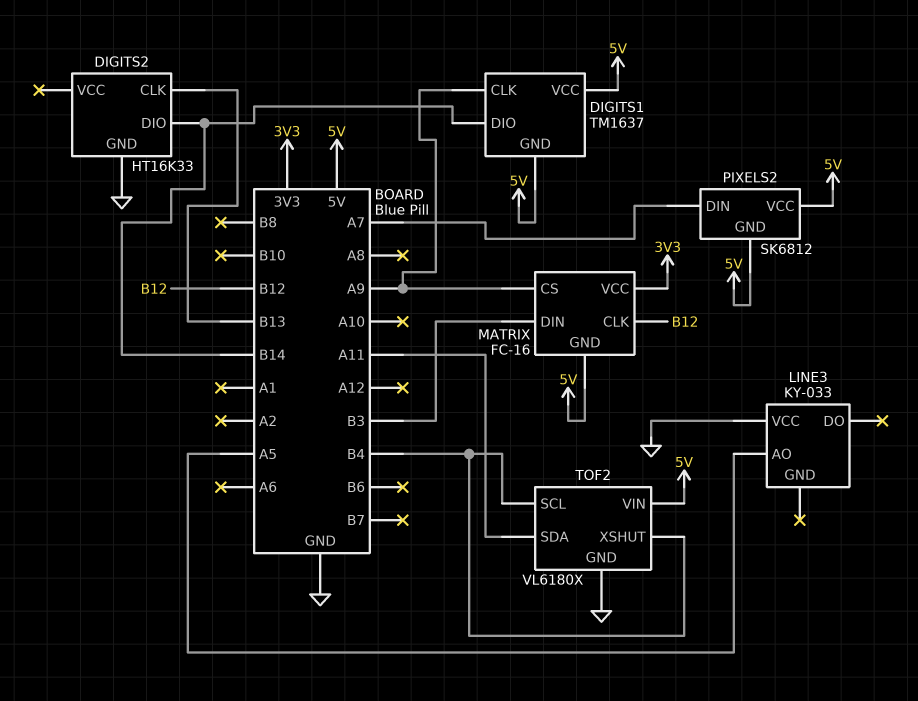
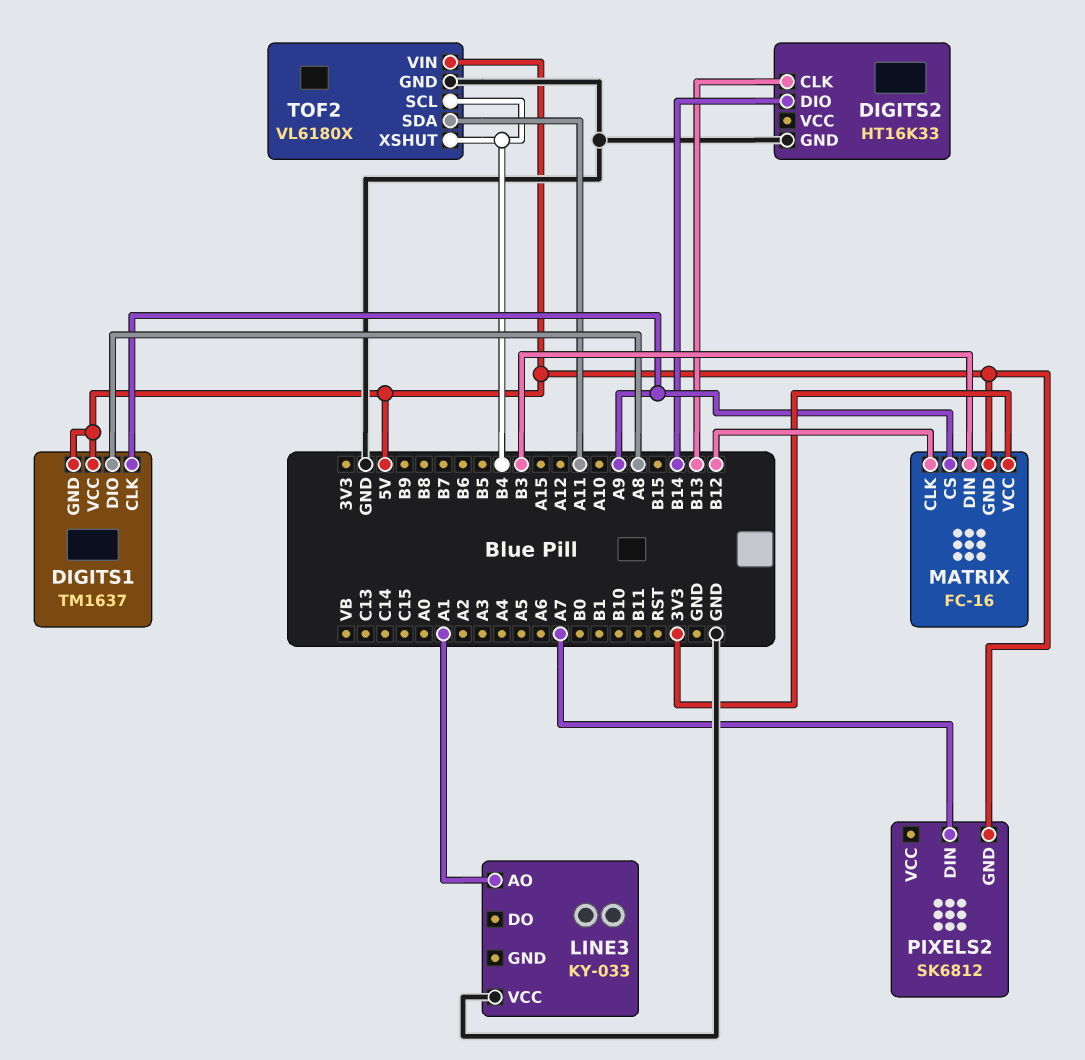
DIGITS1 pin DIO: B14 -> A8
LINE3 pin AO: A5 -> A1
PIXELS2 pin VCC: 5V -> none

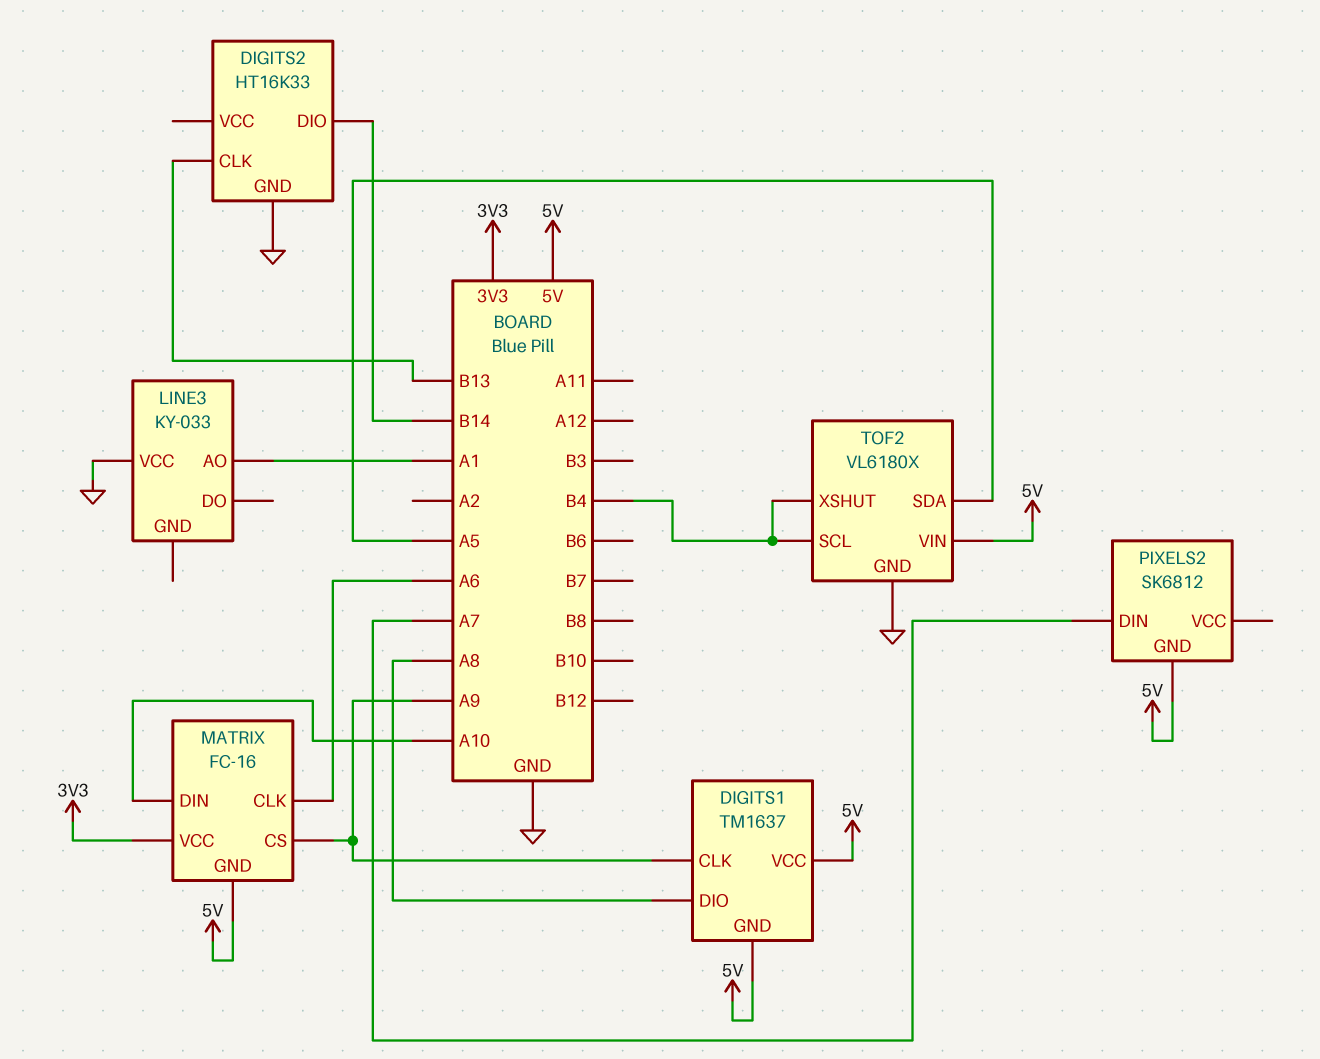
MATRIX pin CLK: B12 -> A6
MATRIX pin DIN: B3 -> A10
TOF2 pin SDA: A11 -> A5

